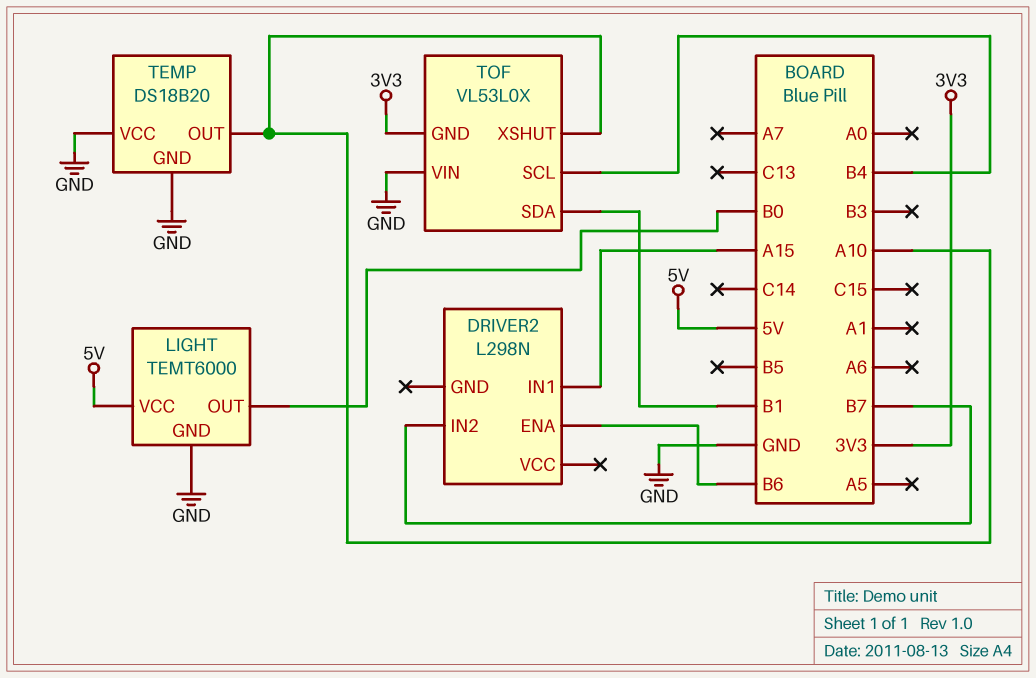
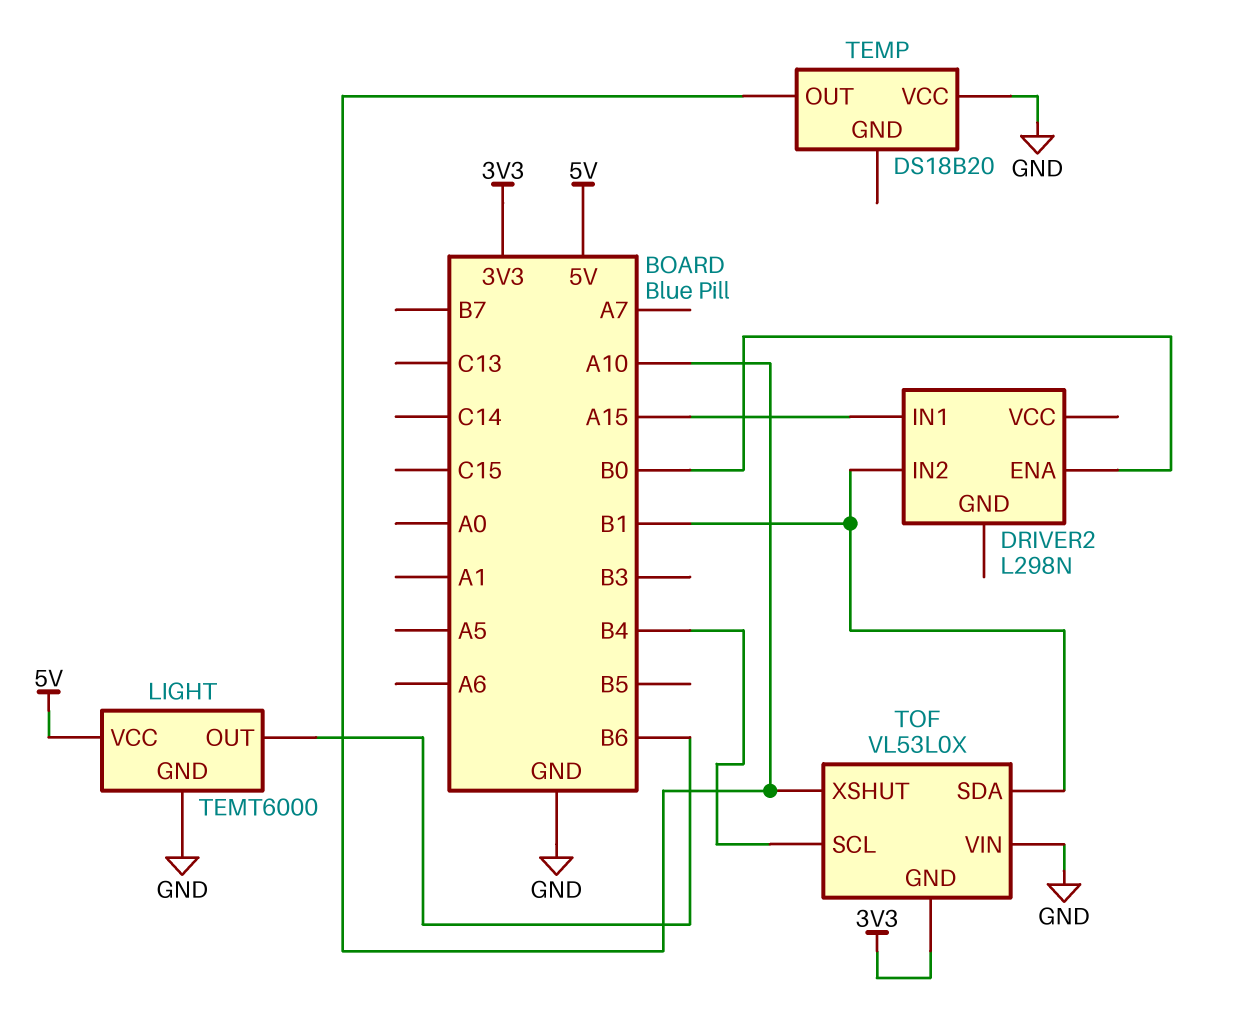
DRIVER2 pin ENA: B6 -> B0
DRIVER2 pin IN2: B7 -> B1
LIGHT pin OUT: B0 -> B6
TEMP pin GND: GND -> none

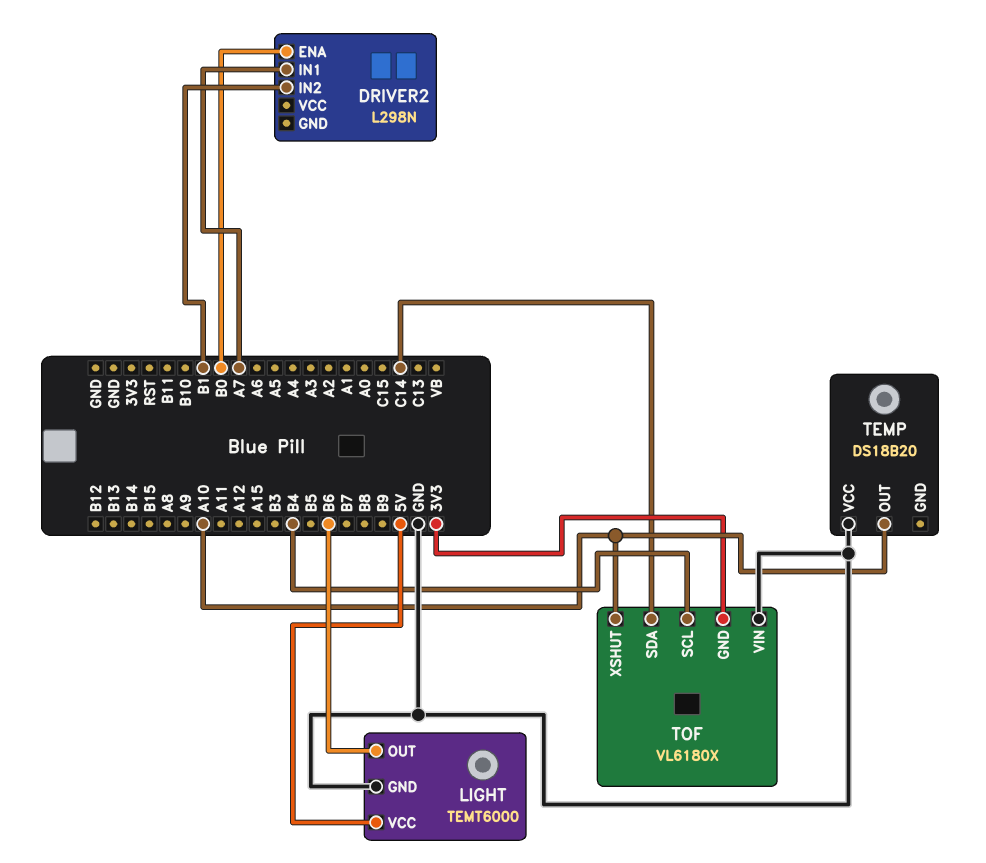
DRIVER2 pin IN1: A15 -> A7
TOF: VL53L0X -> VL6180X
TOF pin SDA: B1 -> C14

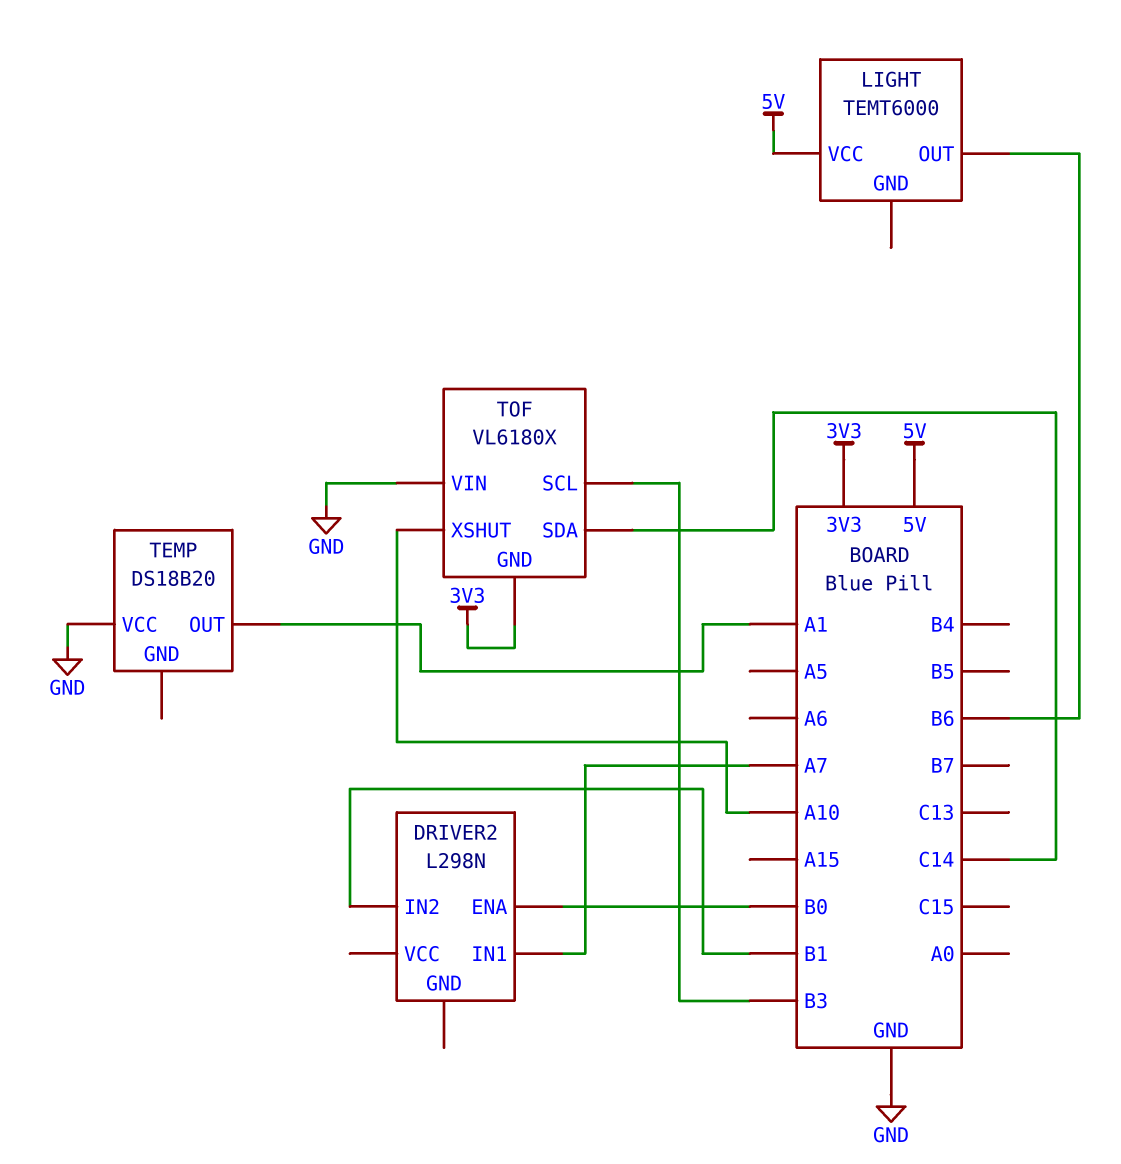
LIGHT pin GND: GND -> none
TEMP pin OUT: A10 -> A1
TOF pin SCL: B4 -> B3

